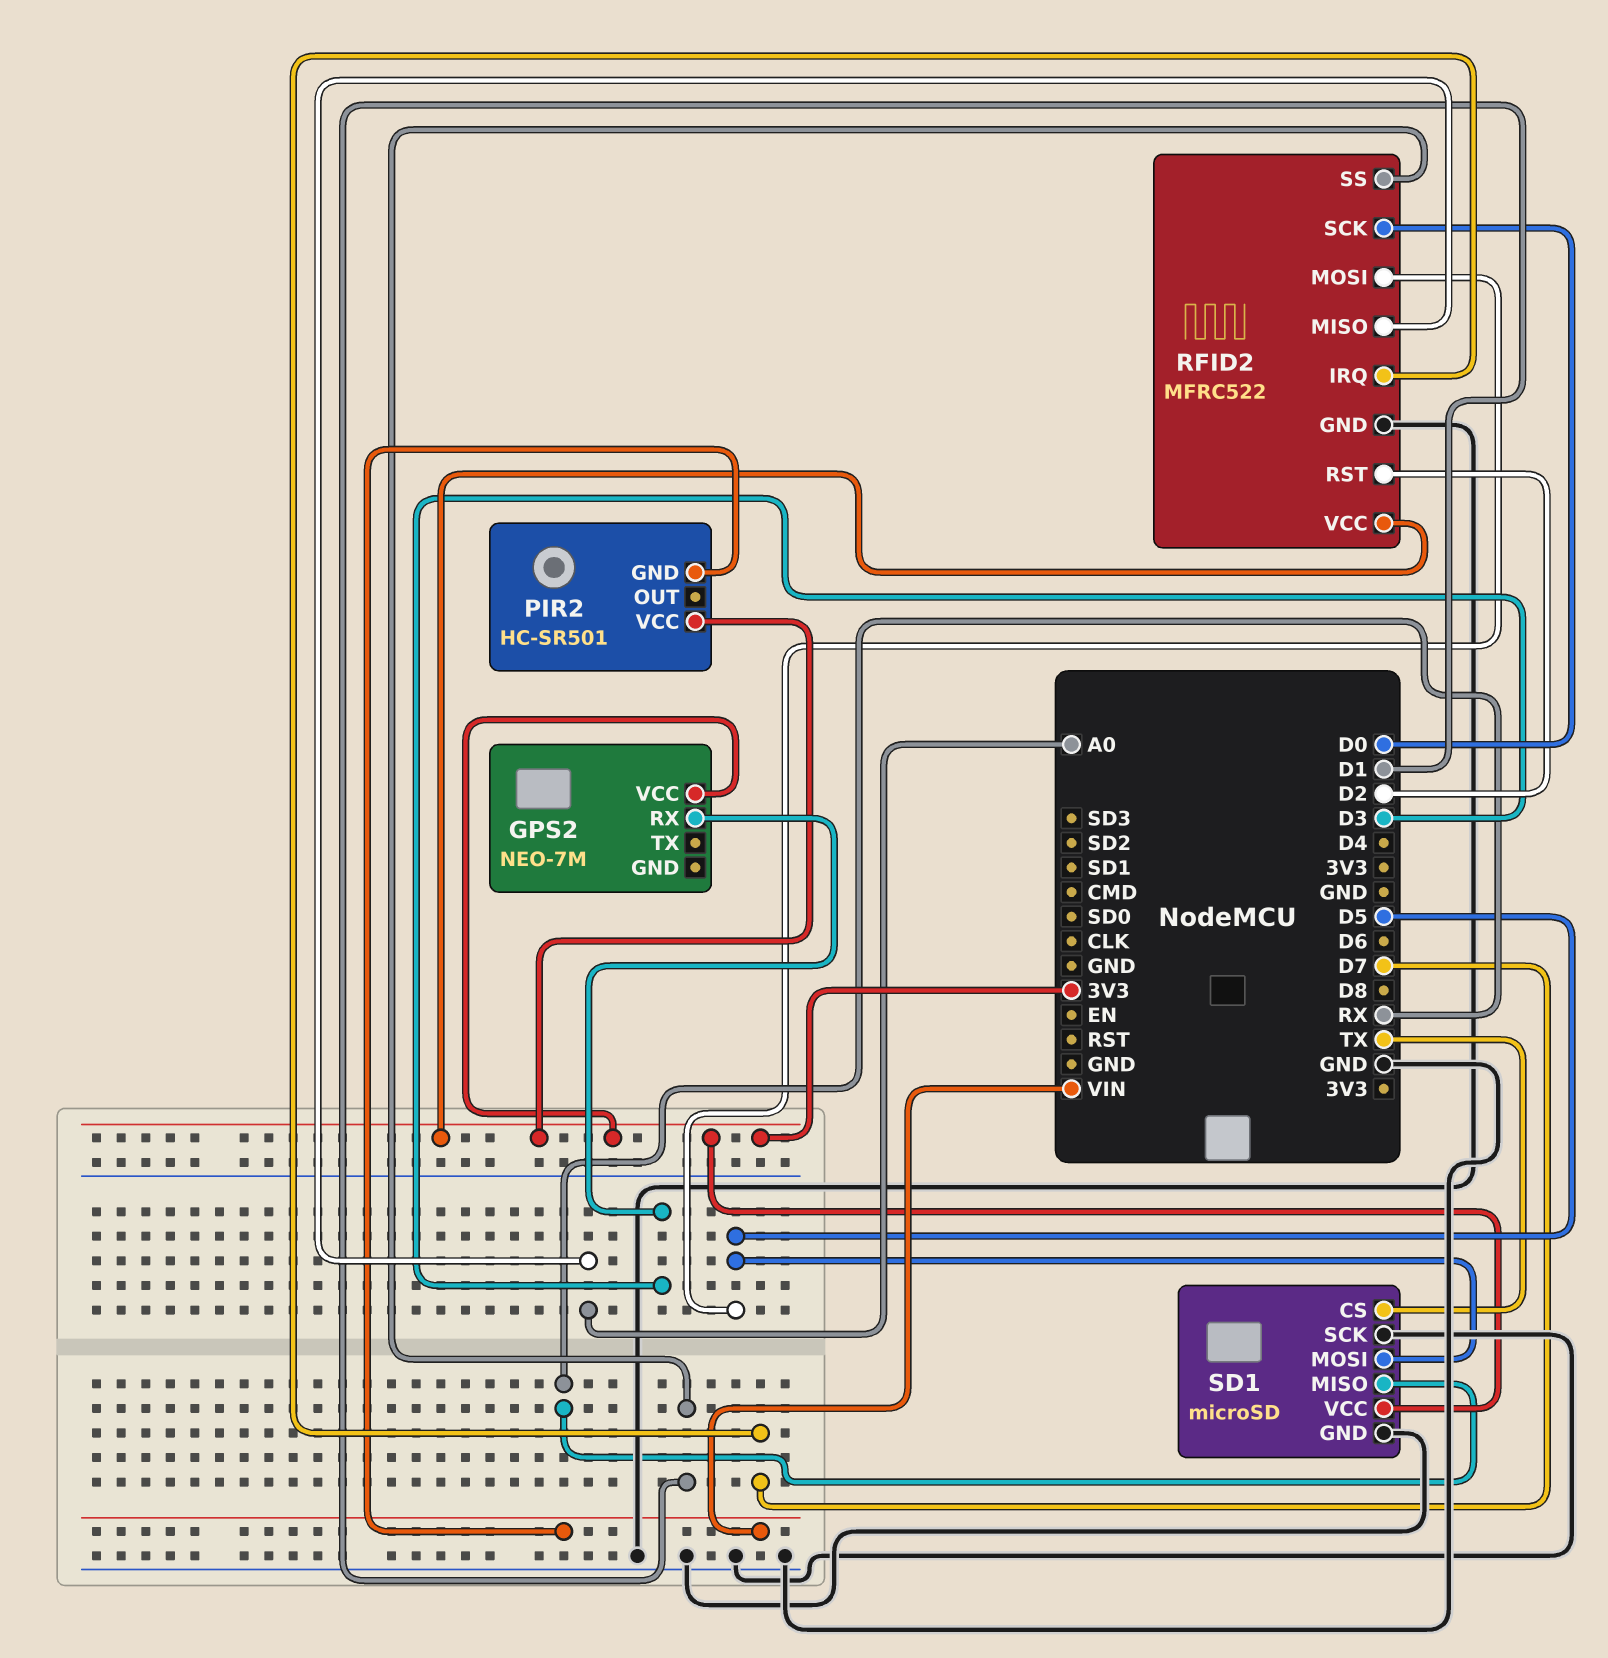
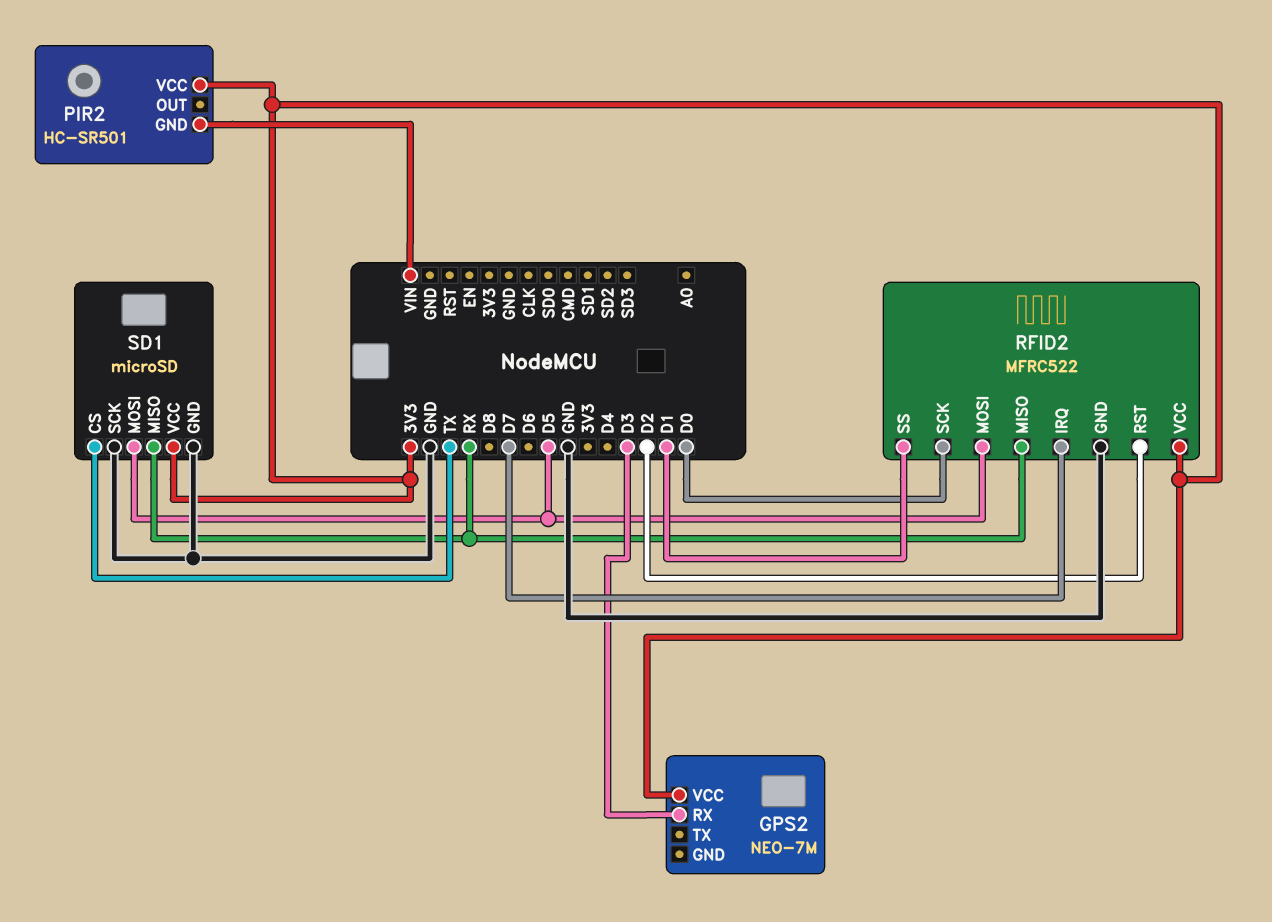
RFID2 pin MISO: A0 -> RX

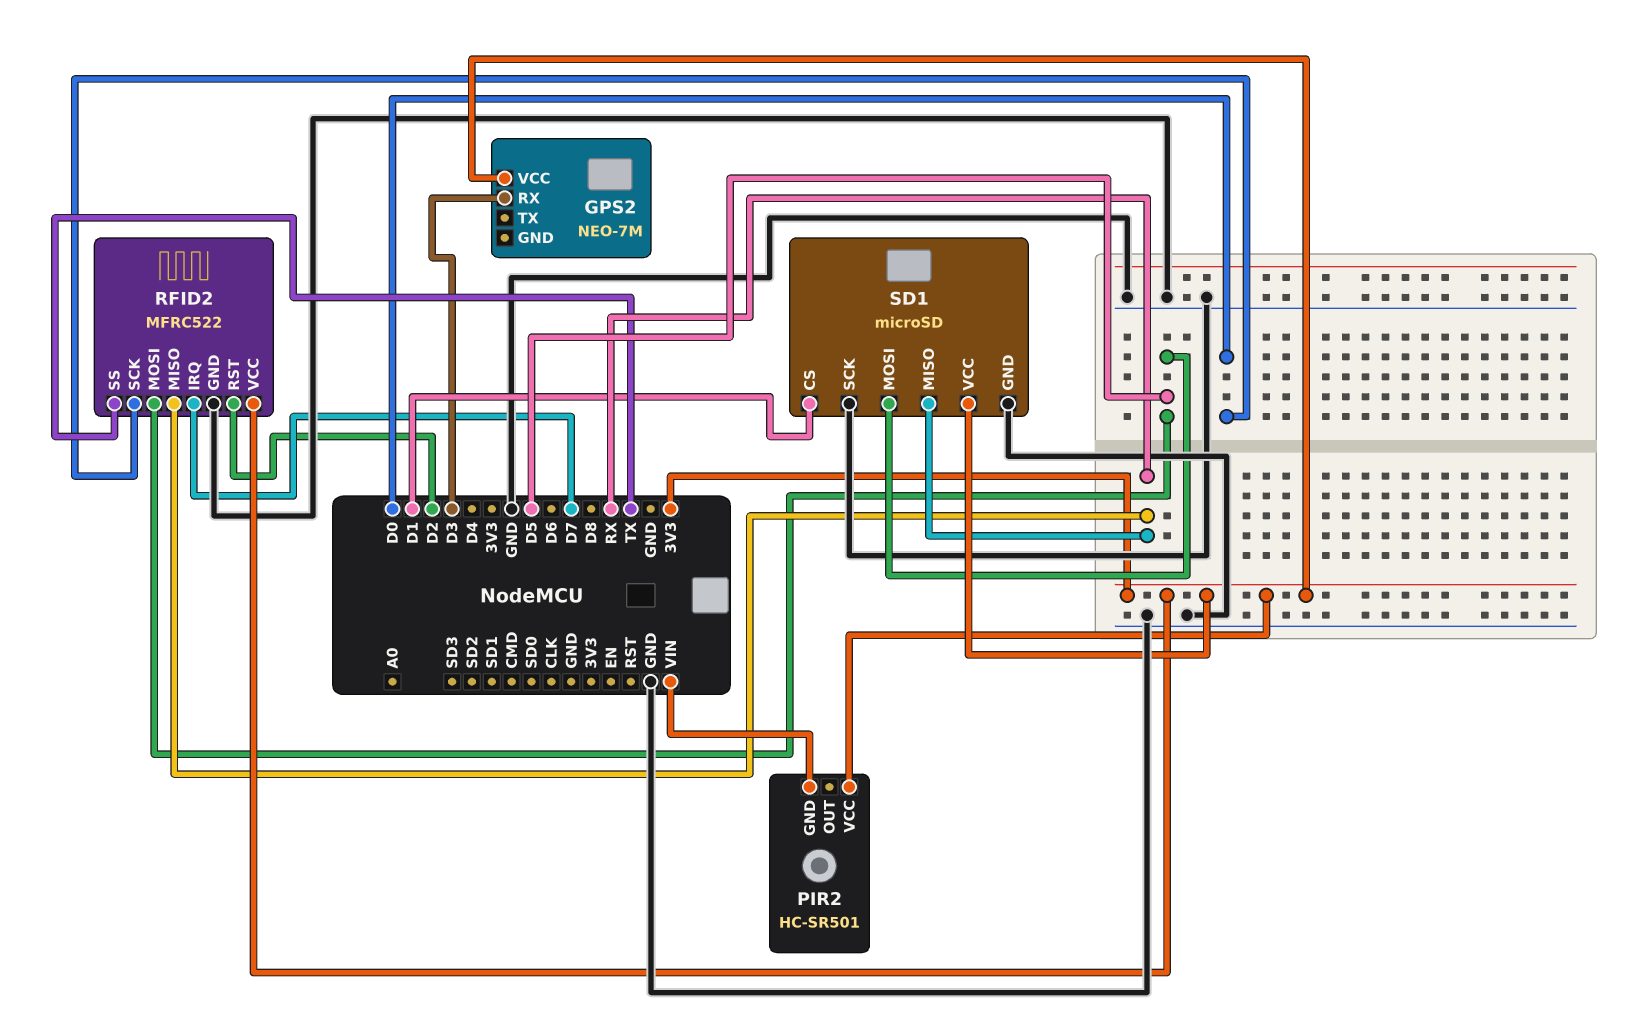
RFID2 pin SS: D1 -> TX
SD1 pin CS: TX -> D1

